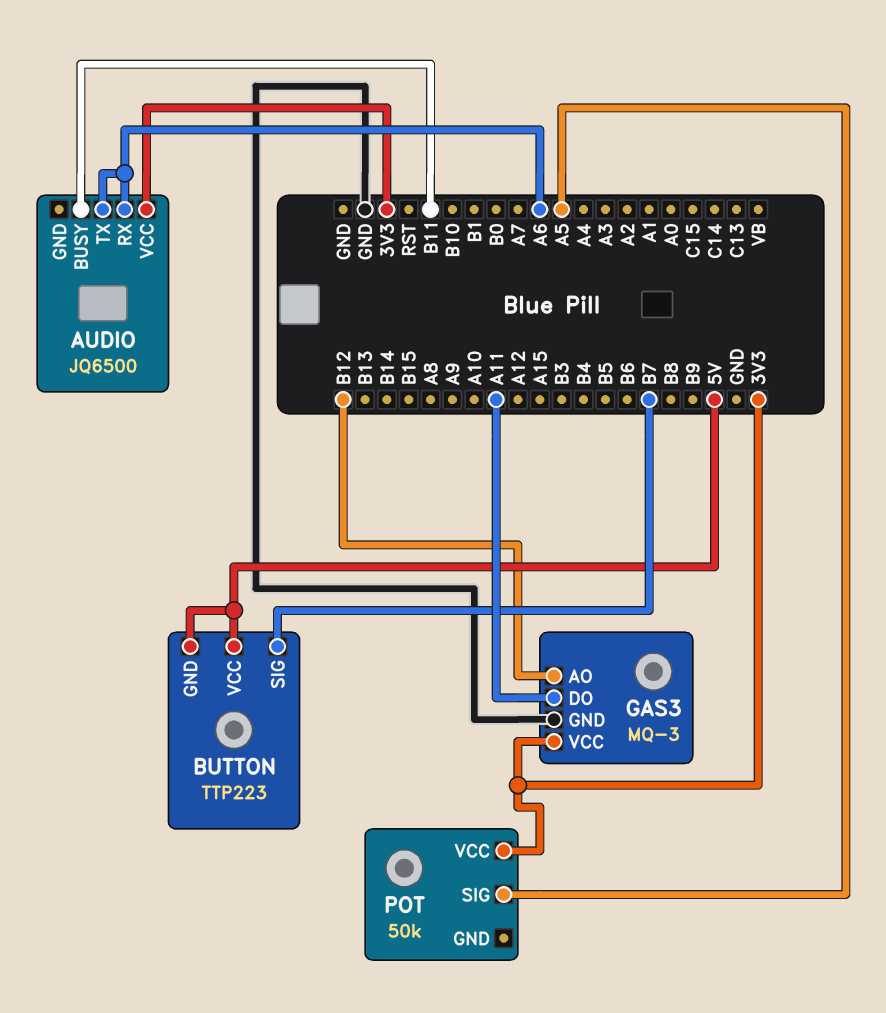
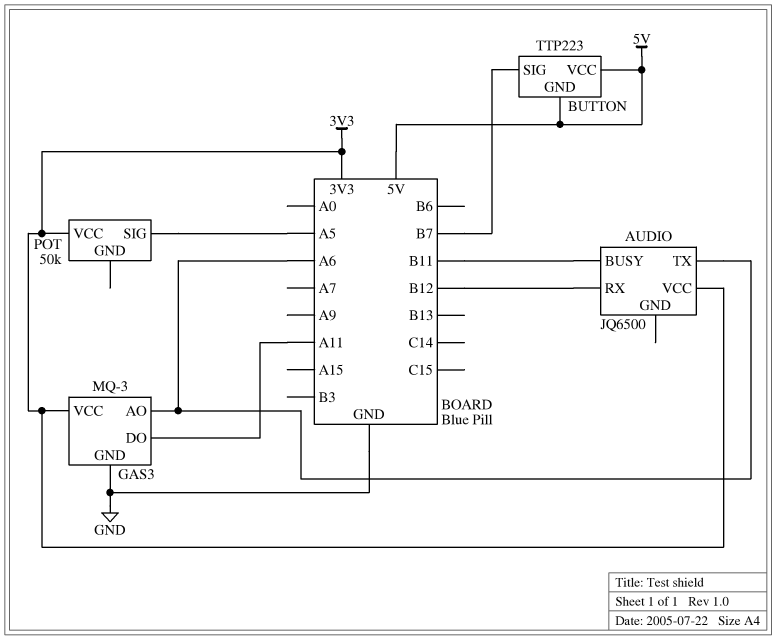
AUDIO pin RX: A6 -> B12
GAS3 pin AO: B12 -> A6

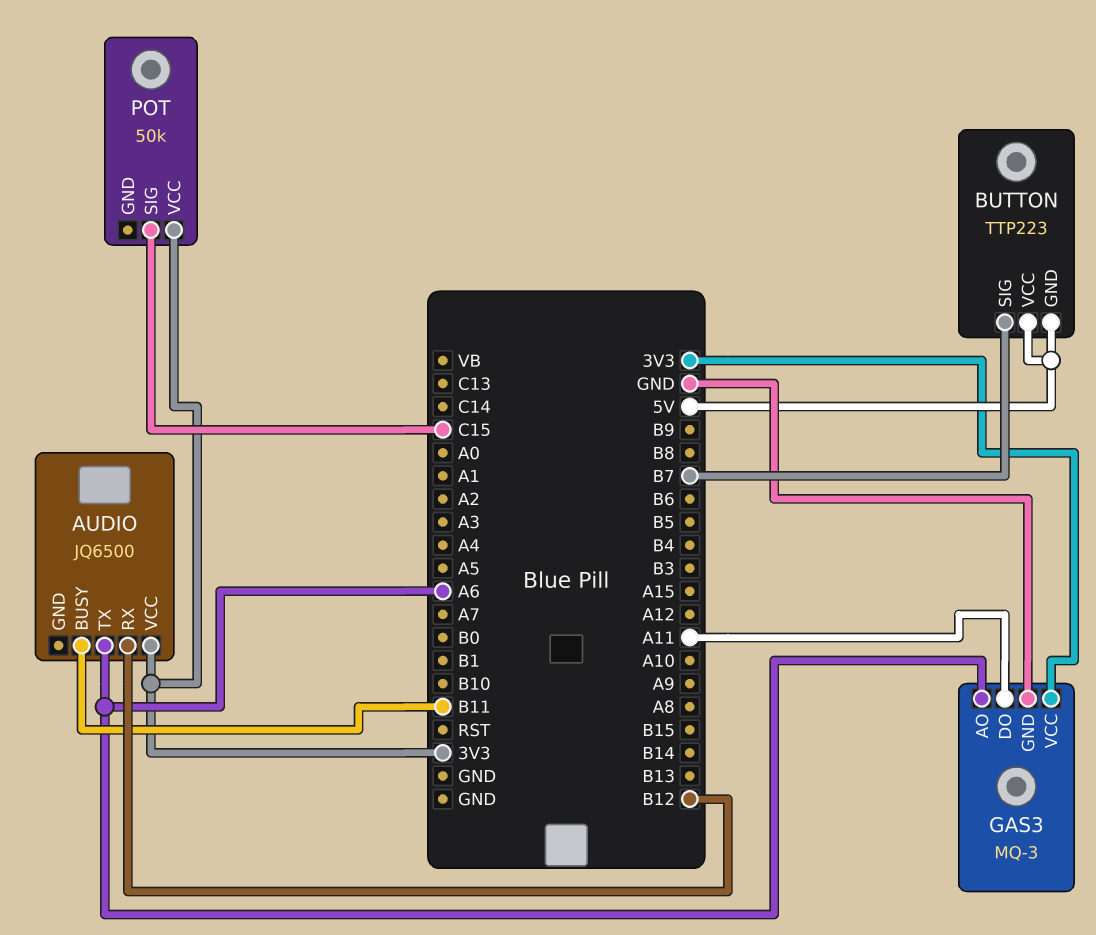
POT pin SIG: A5 -> C15

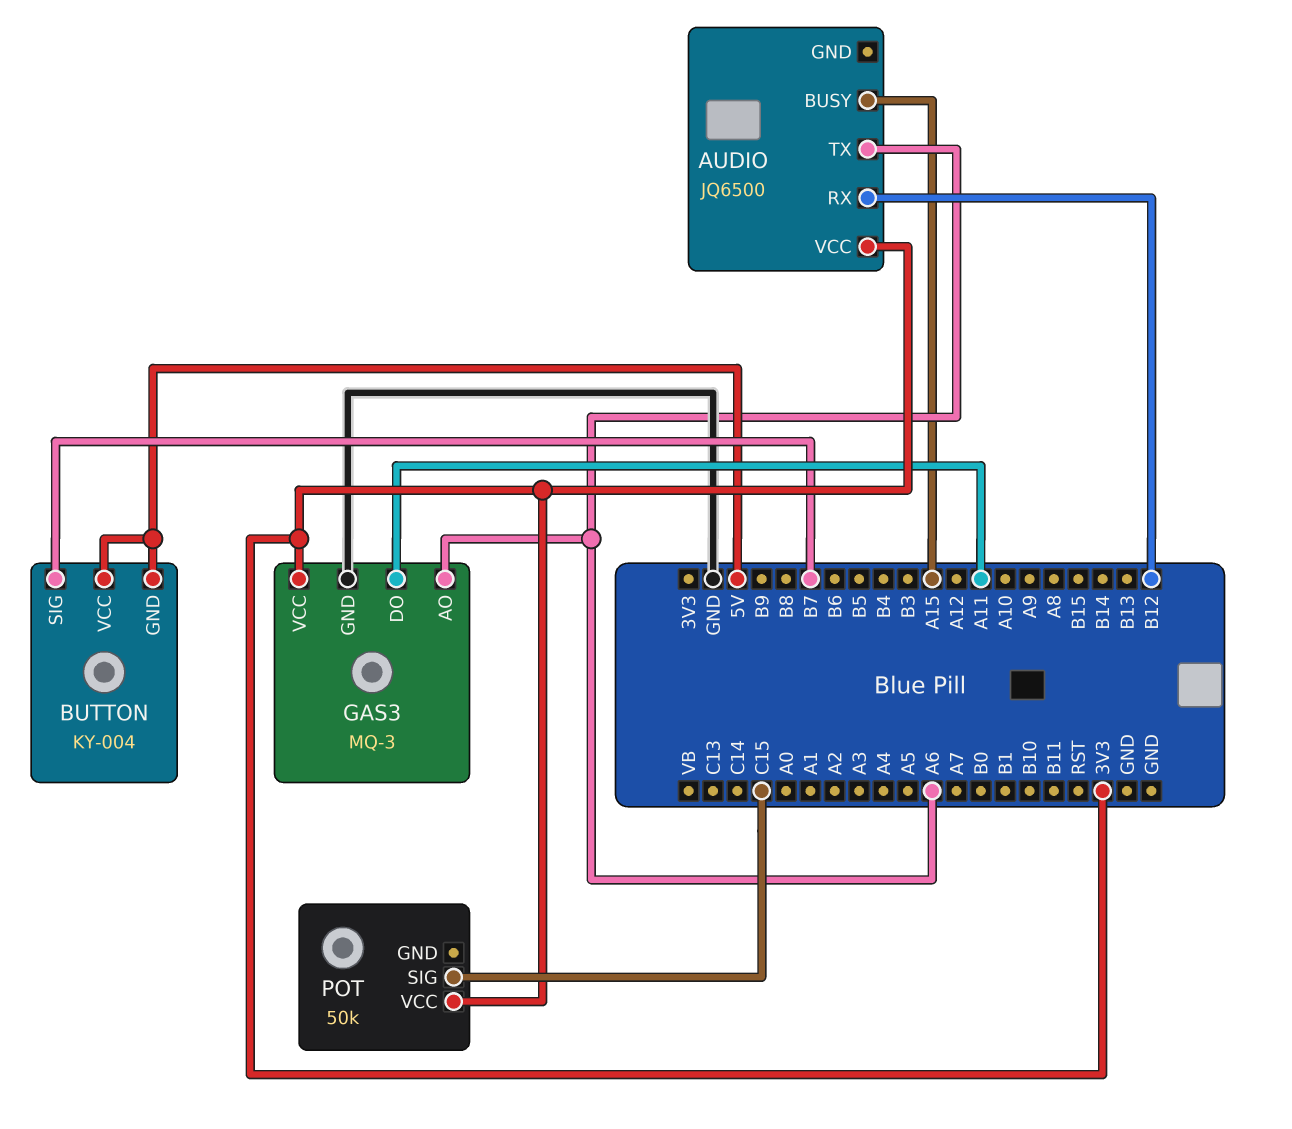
AUDIO pin BUSY: B11 -> A15
BUTTON: TTP223 -> KY-004

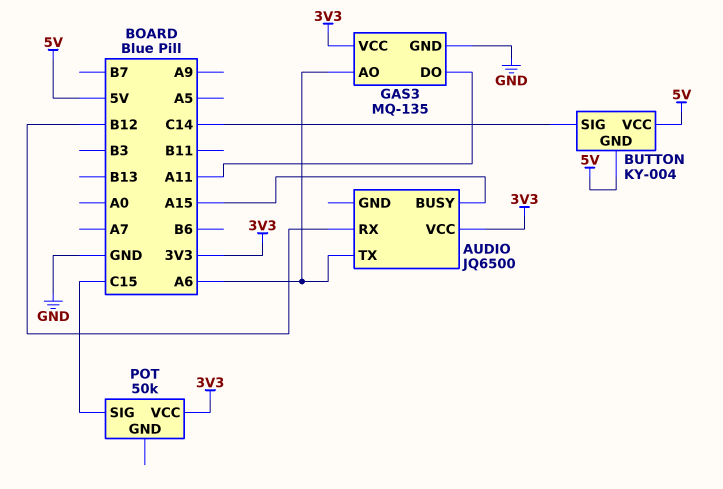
BUTTON pin SIG: B7 -> C14
GAS3: MQ-3 -> MQ-135

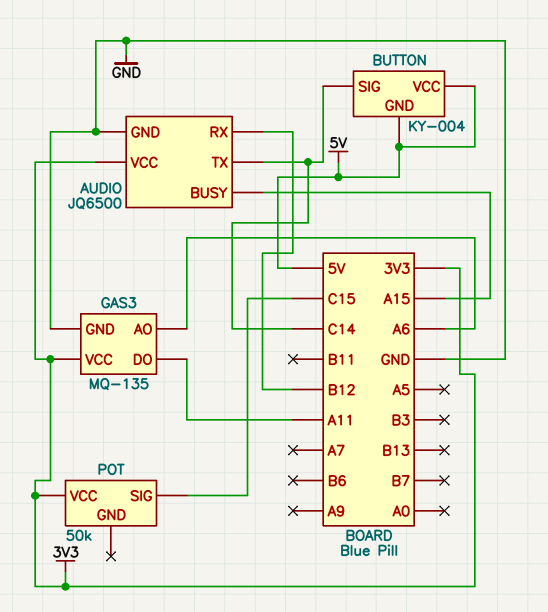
AUDIO pin GND: none -> GND
AUDIO pin TX: A6 -> C14

